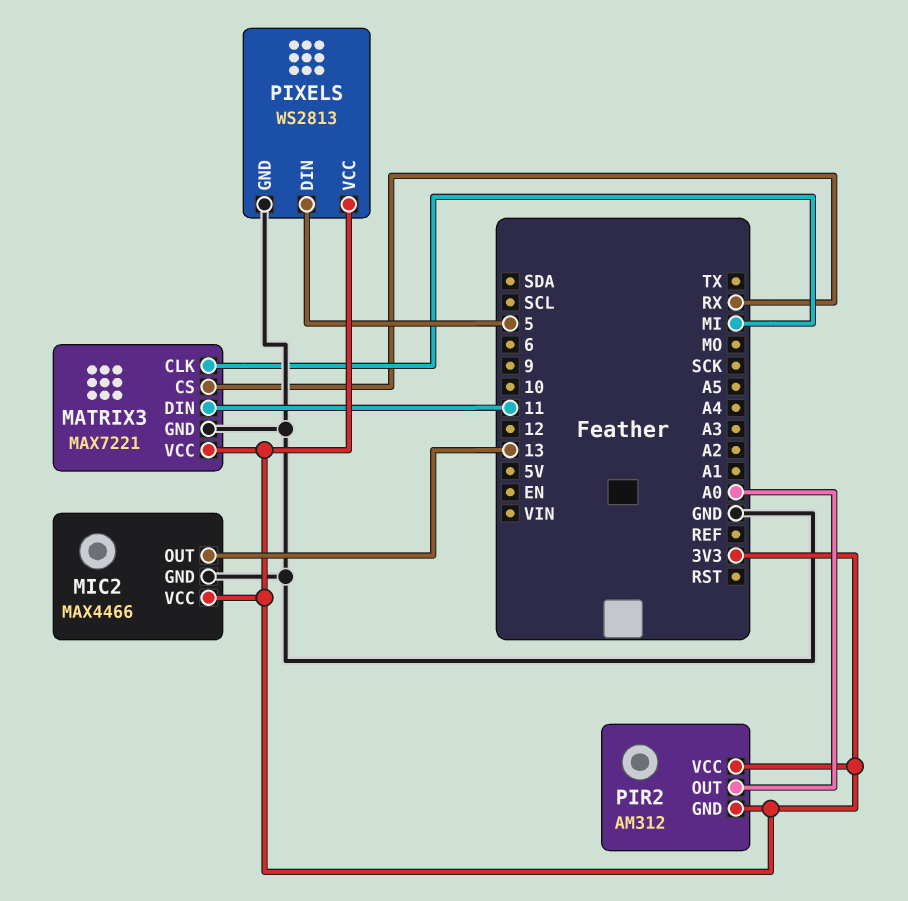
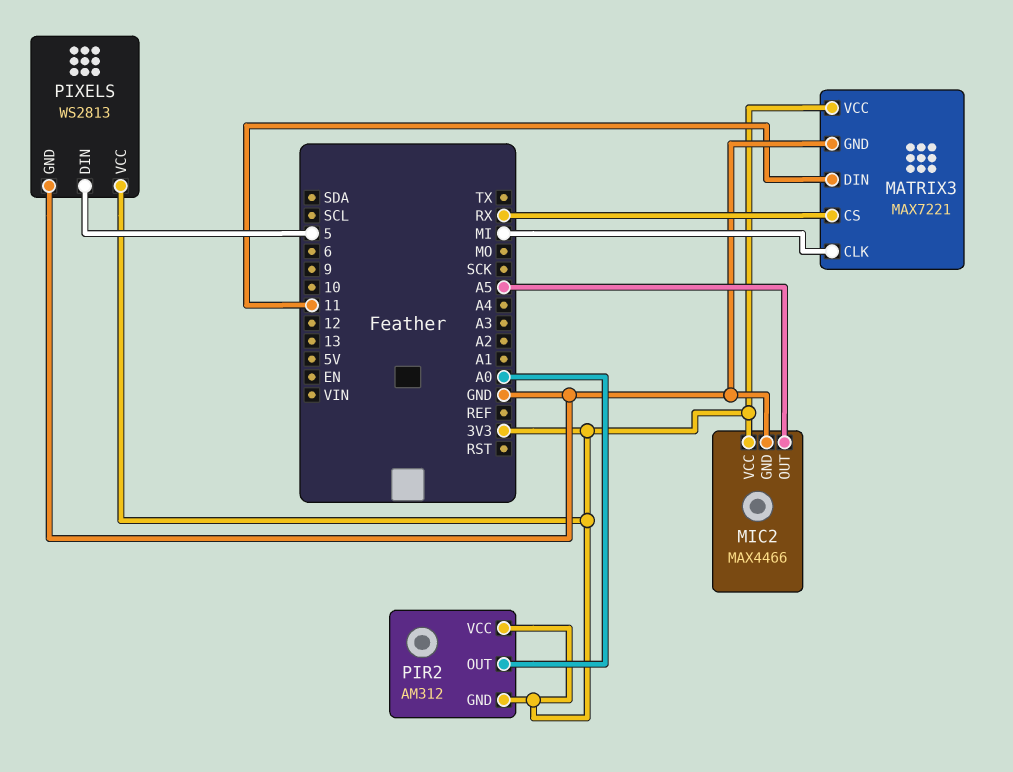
MIC2 pin OUT: 13 -> A5

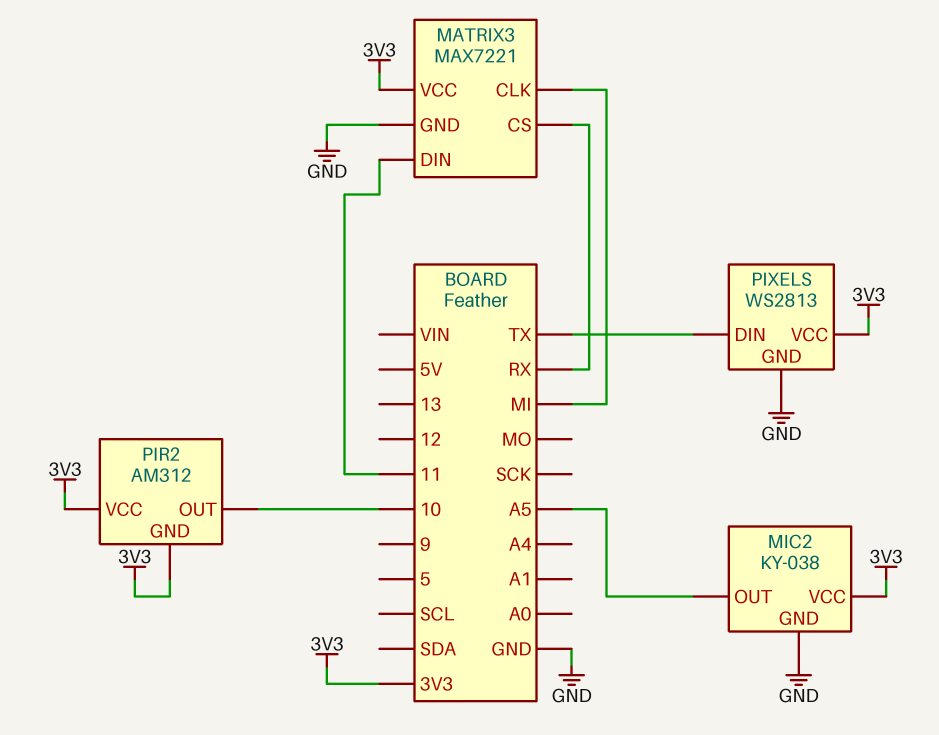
MIC2: MAX4466 -> KY-038
PIR2 pin OUT: A0 -> 10
PIXELS pin DIN: 5 -> TX

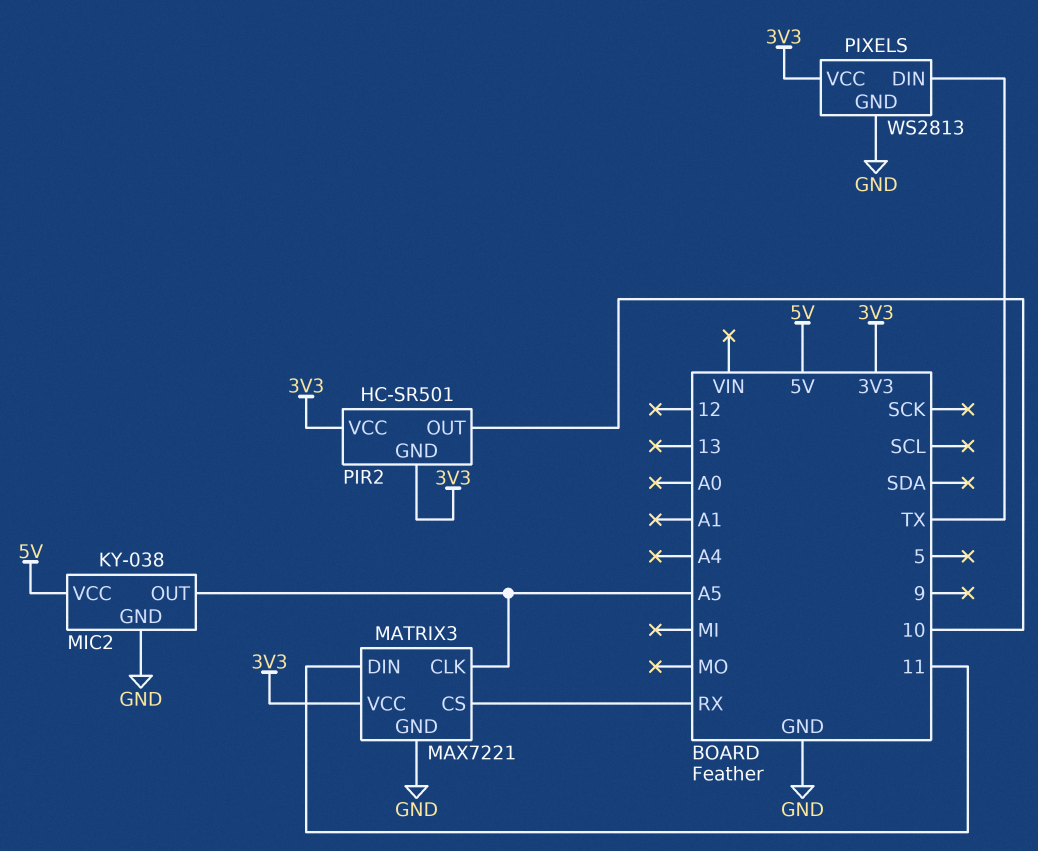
MATRIX3 pin CLK: MI -> A5
MIC2 pin VCC: 3V3 -> 5V
PIR2: AM312 -> HC-SR501

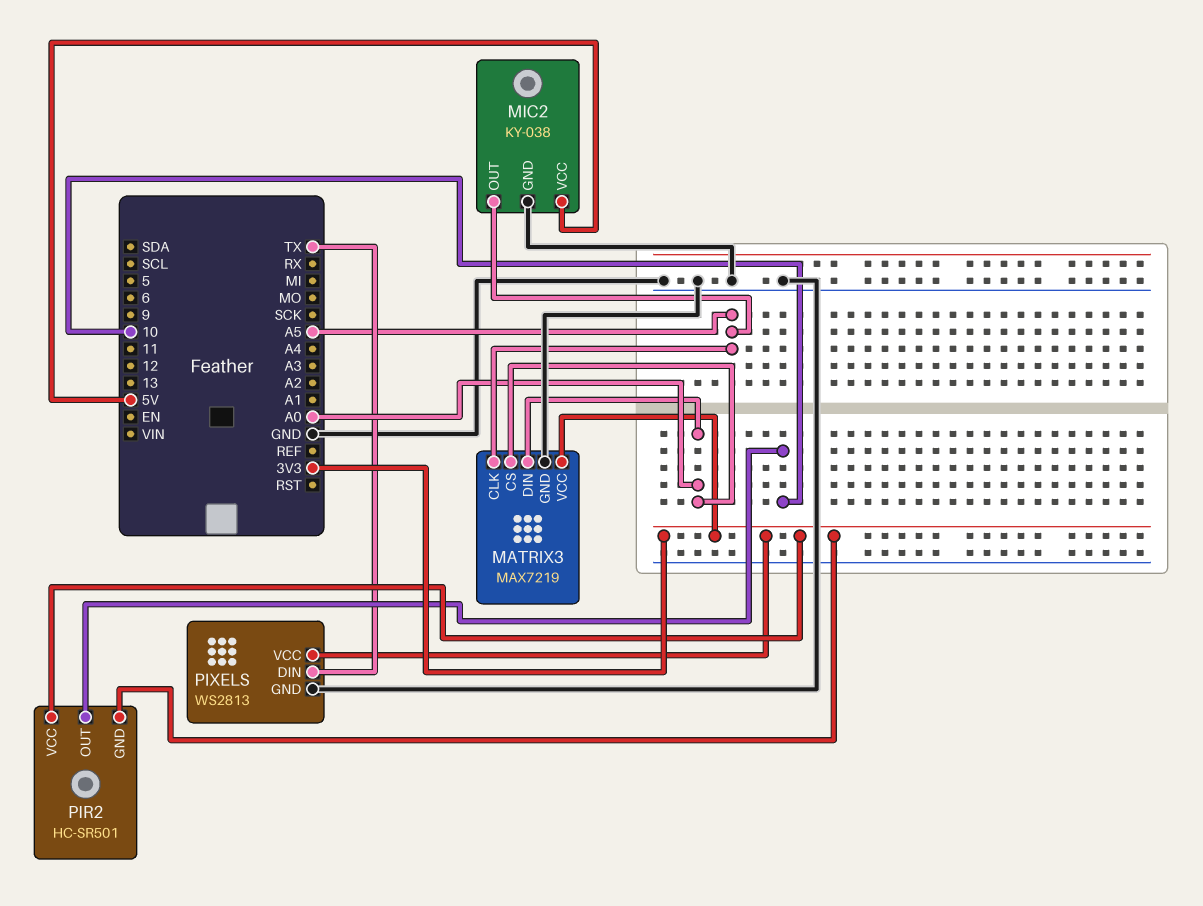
MATRIX3: MAX7221 -> MAX7219
MATRIX3 pin CS: RX -> A0
MATRIX3 pin DIN: 11 -> A0

